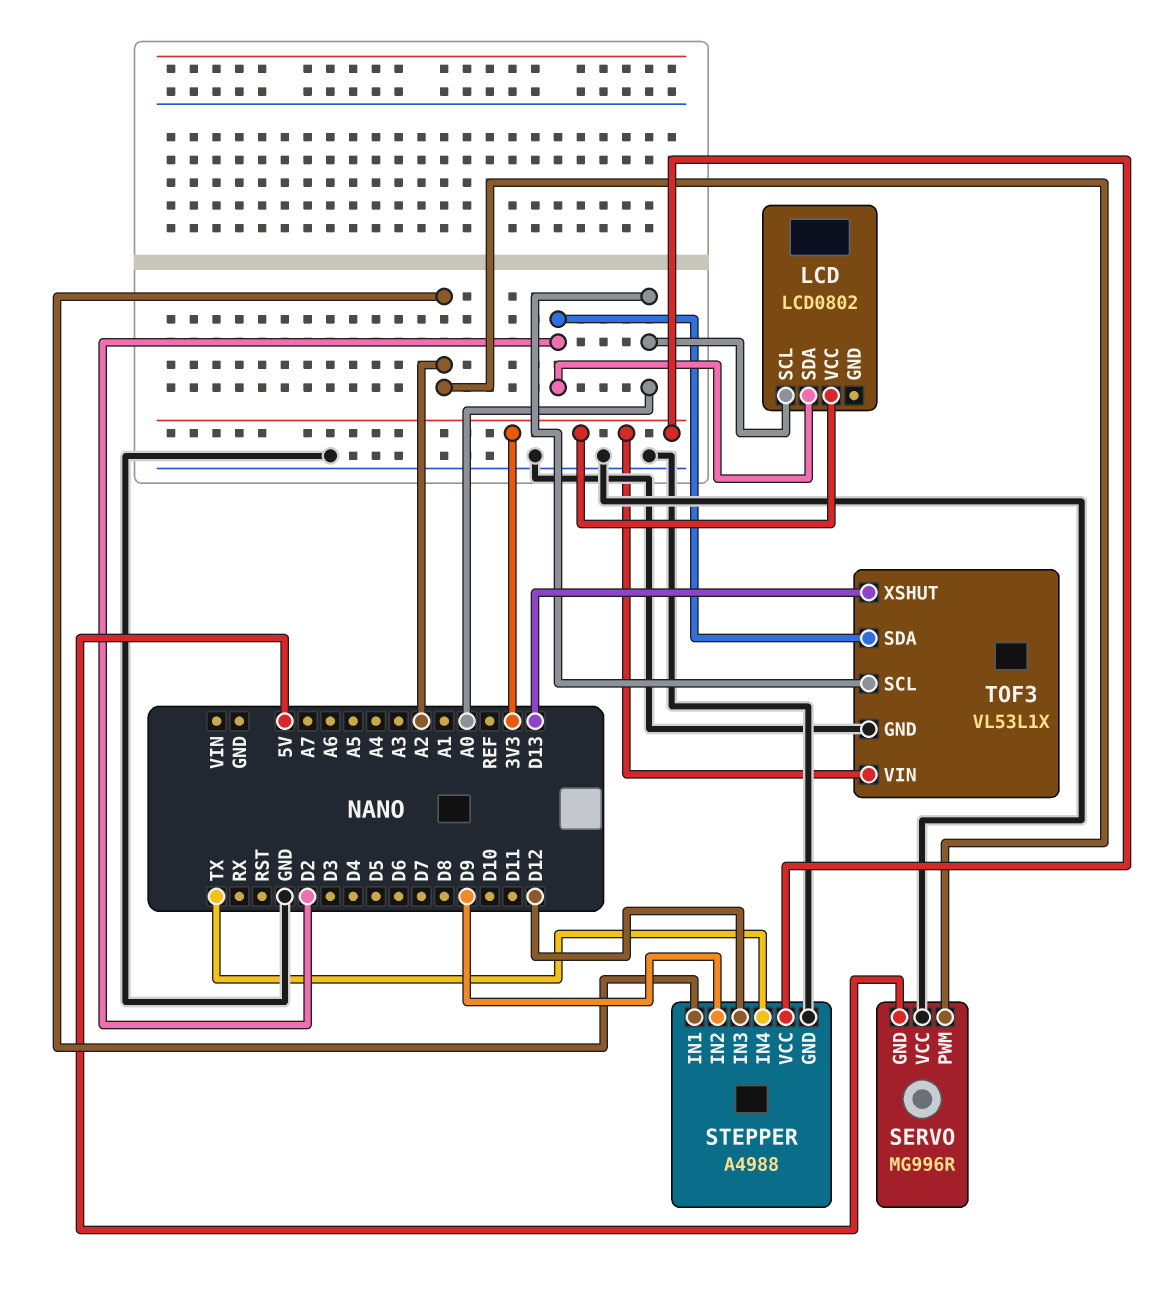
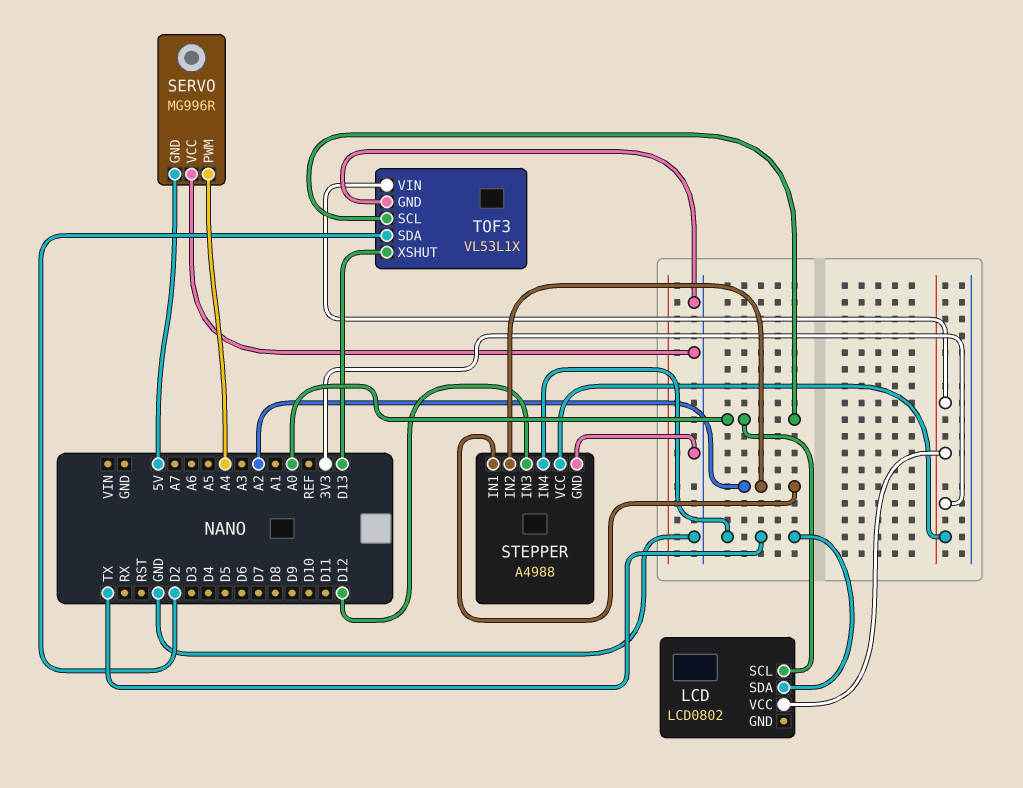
LCD pin SDA: D2 -> TX
SERVO pin PWM: A2 -> A4
STEPPER pin IN2: D9 -> A2

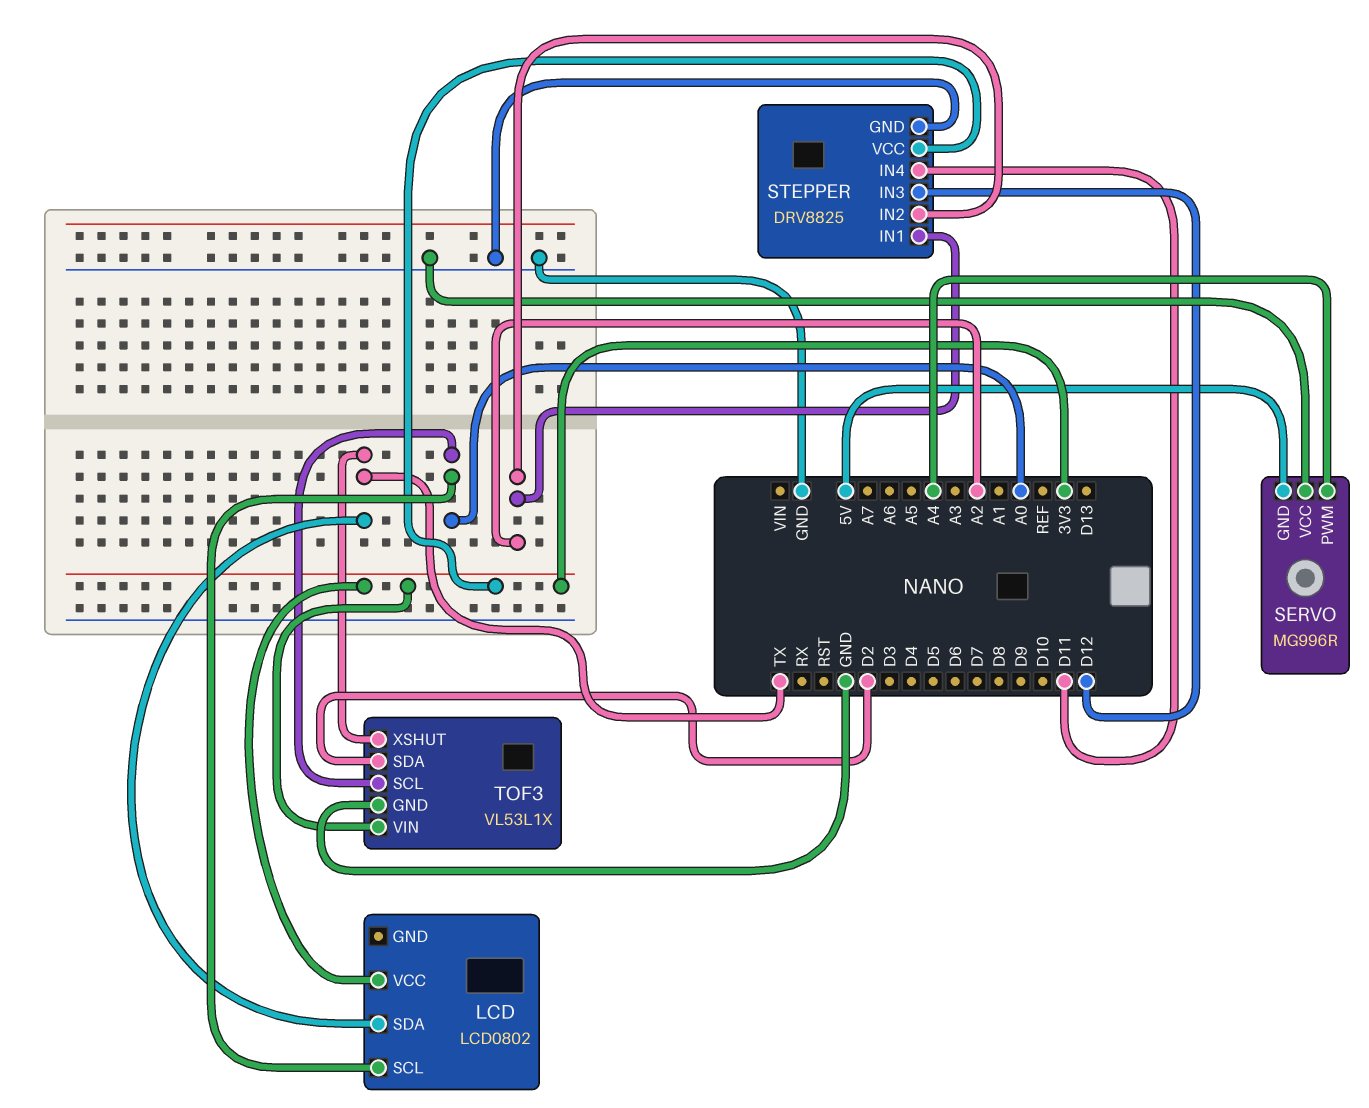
STEPPER: A4988 -> DRV8825
STEPPER pin IN4: TX -> D11
TOF3 pin XSHUT: D13 -> TX

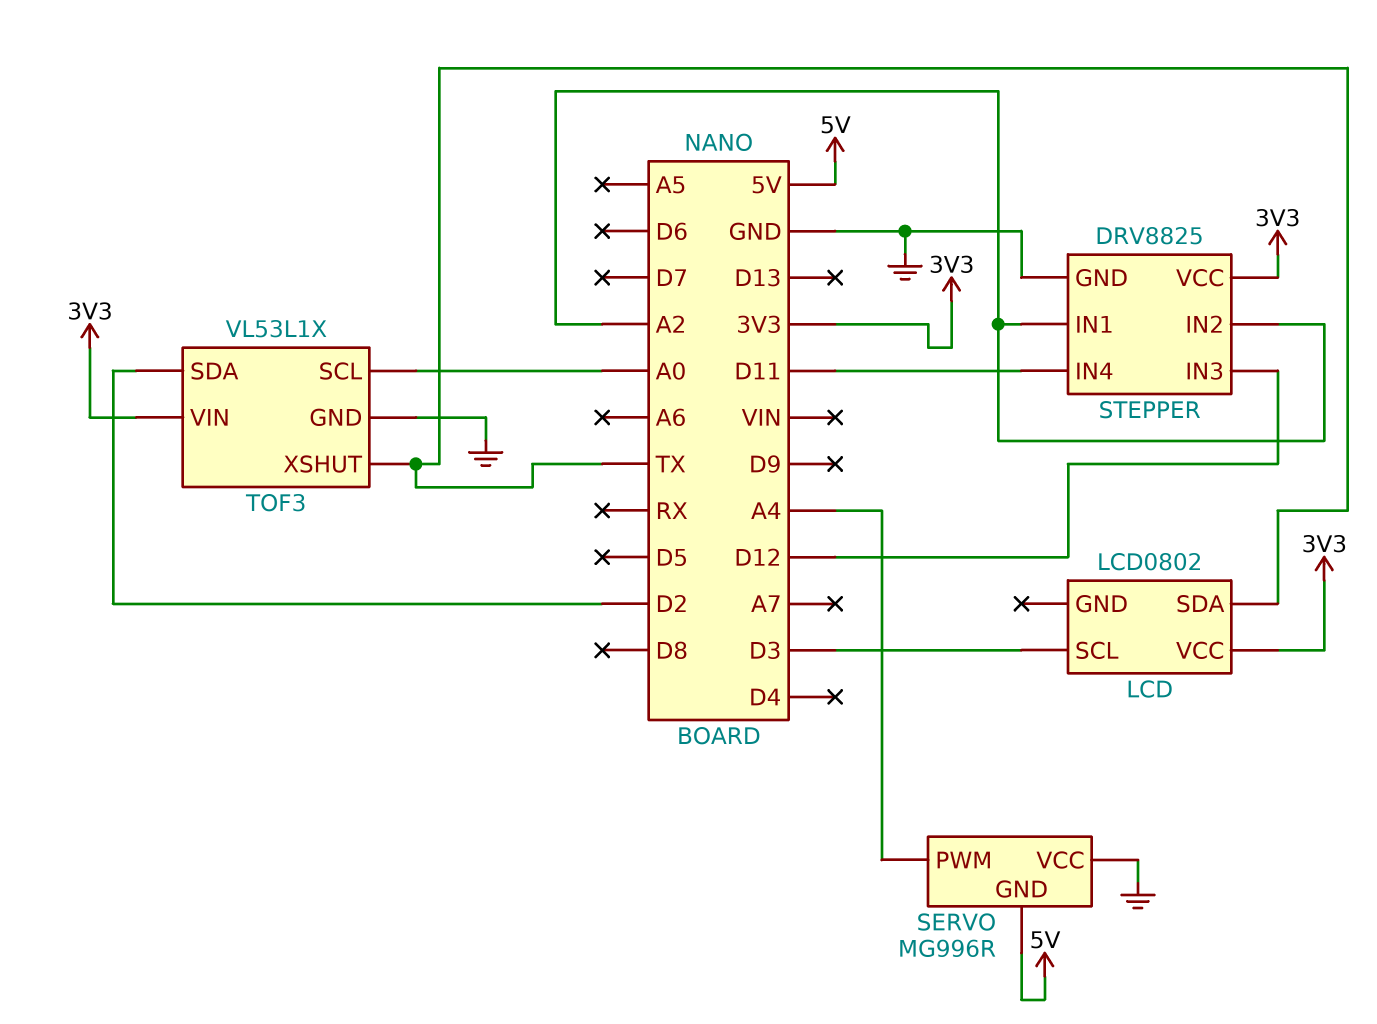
LCD pin SCL: A0 -> D3

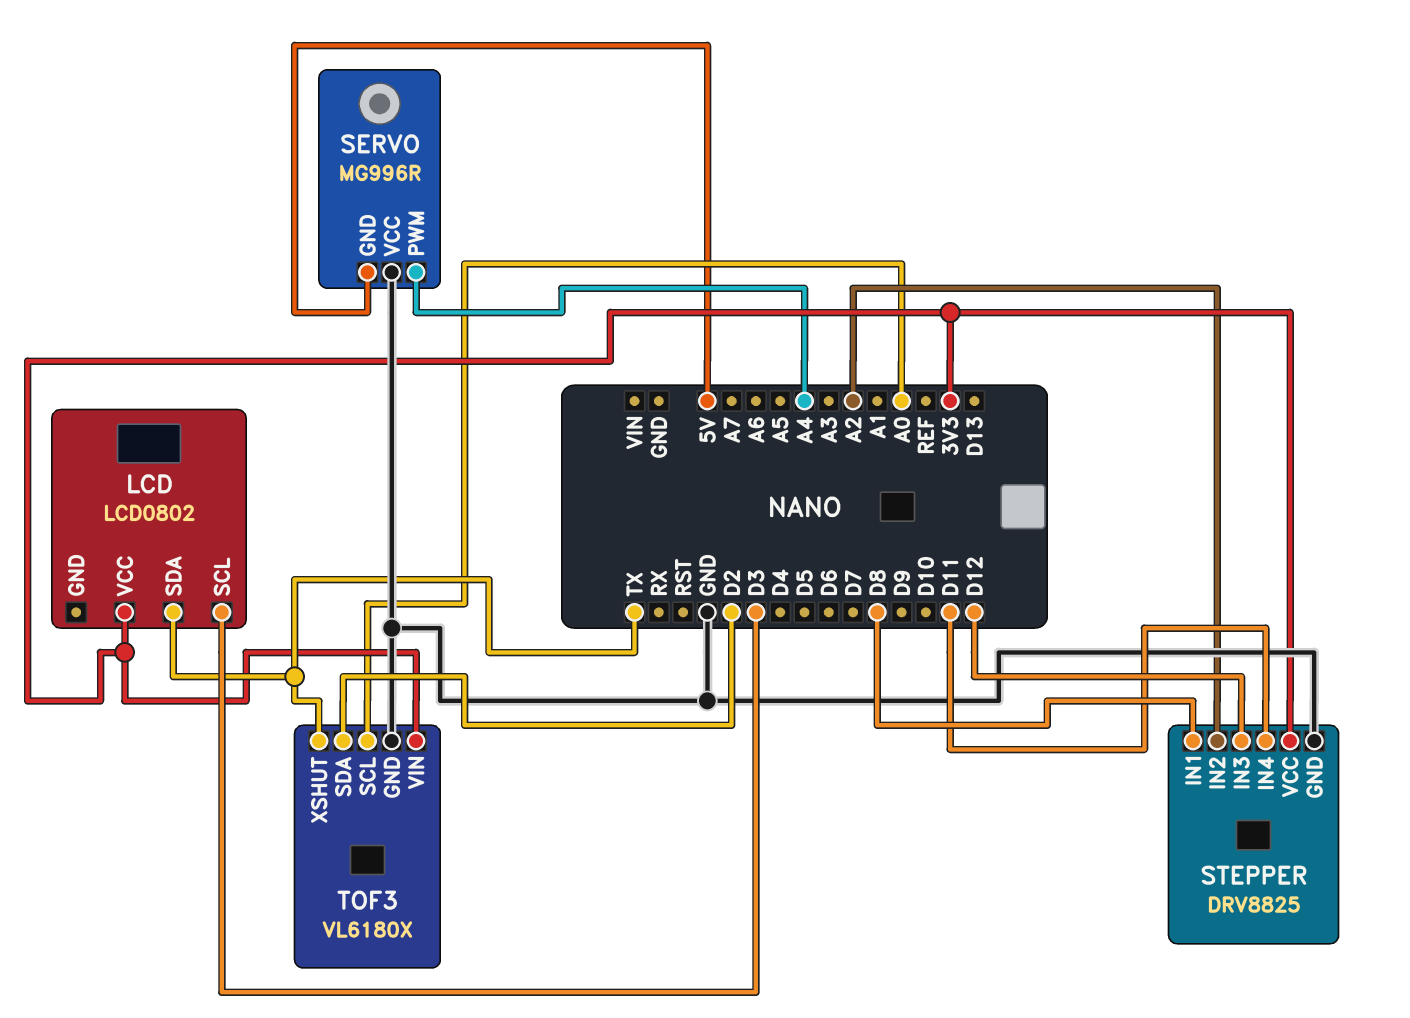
STEPPER pin IN1: A2 -> D8
TOF3: VL53L1X -> VL6180X

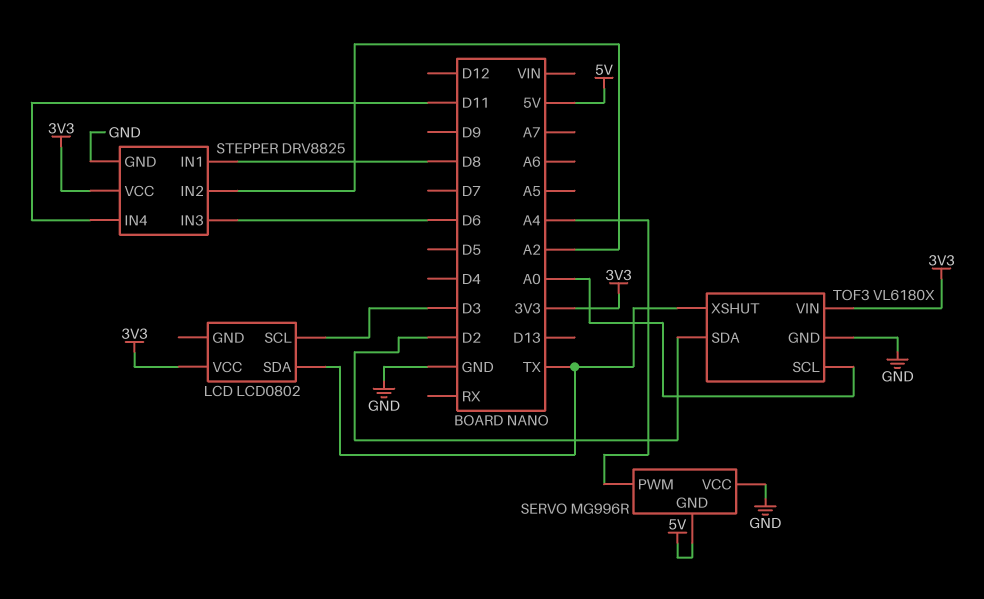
STEPPER pin IN3: D12 -> D6

